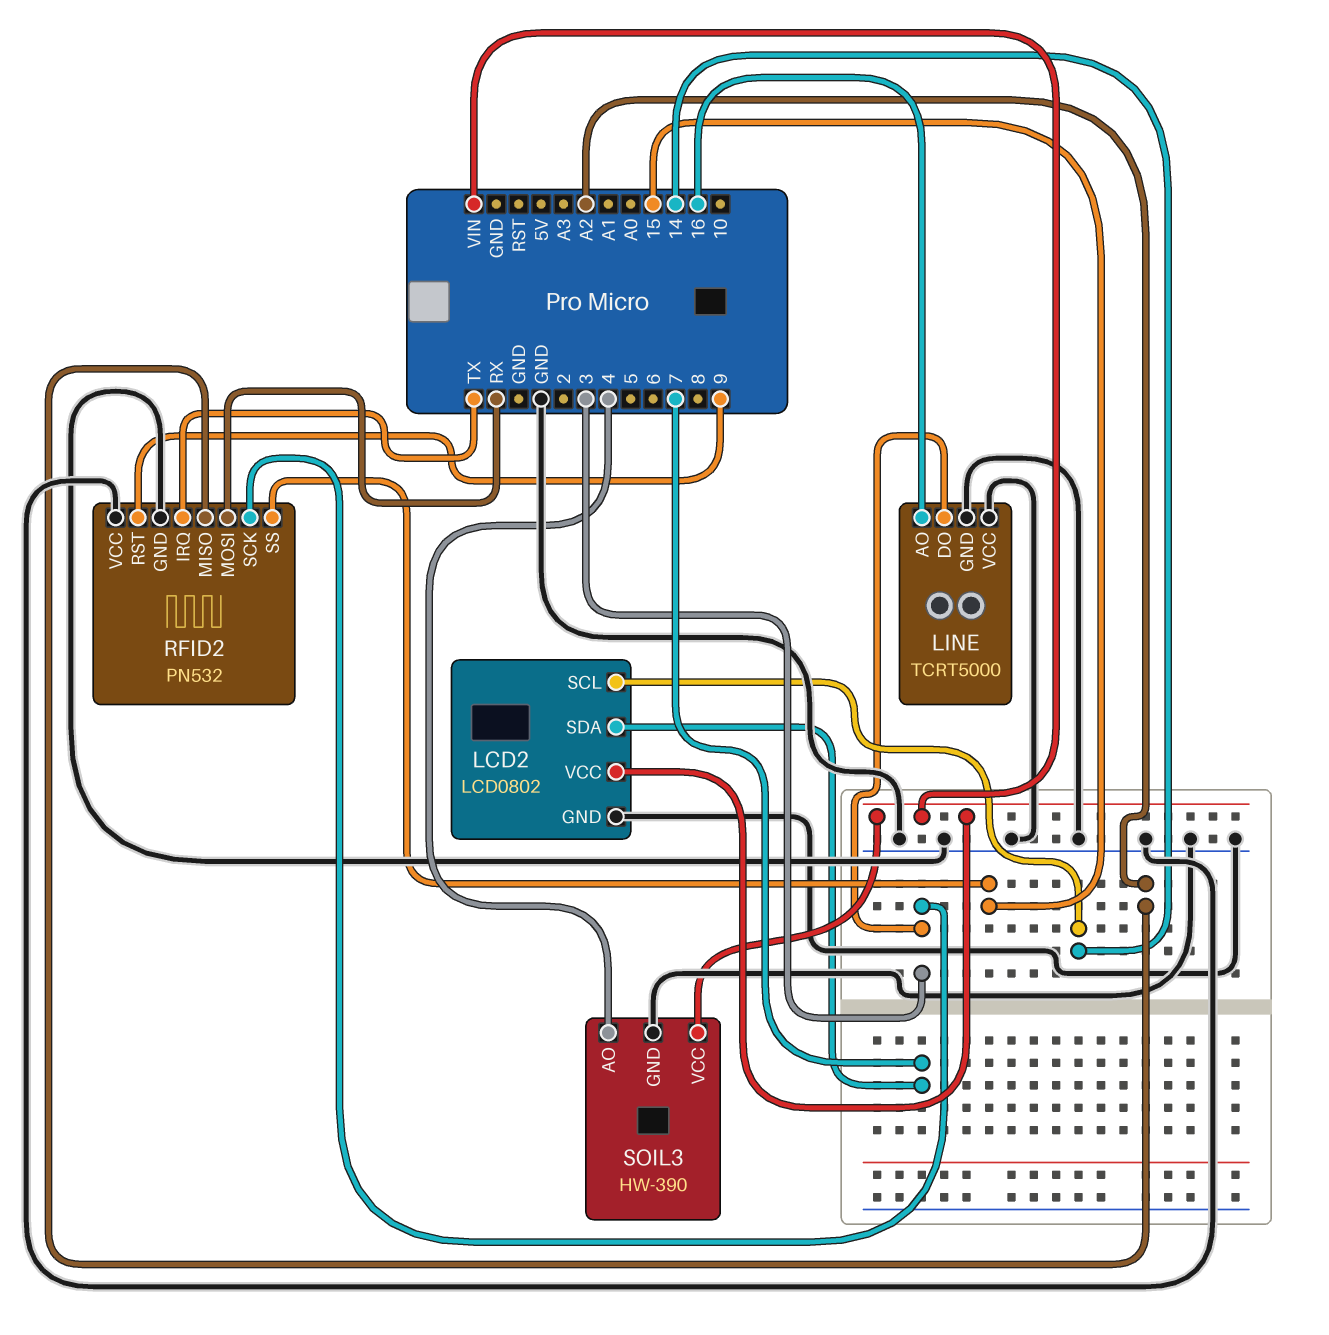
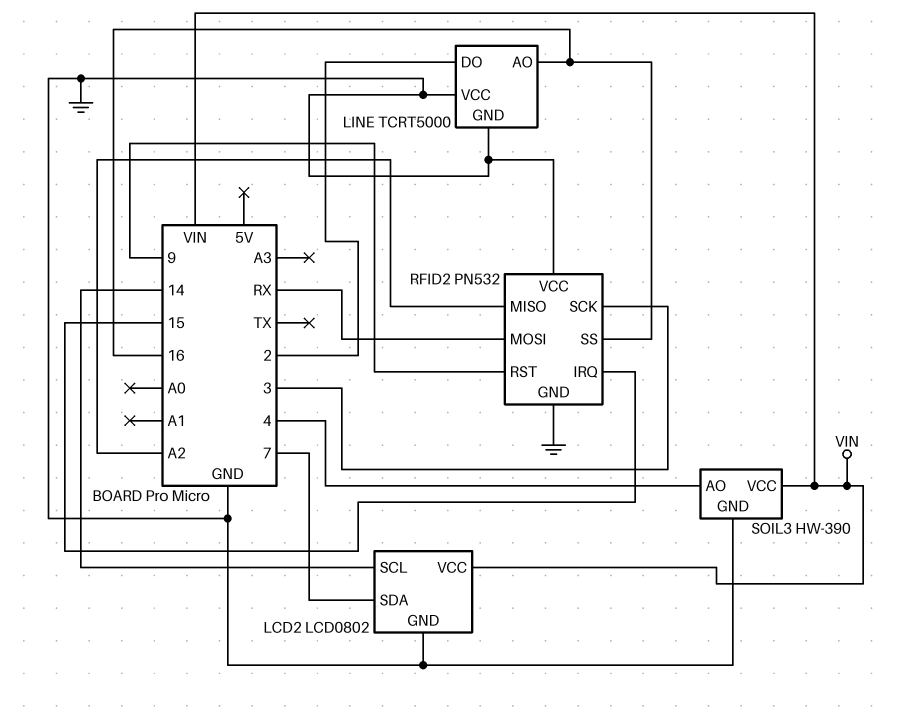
LINE pin DO: 3 -> 2
RFID2 pin IRQ: TX -> 15
RFID2 pin SS: 15 -> 16

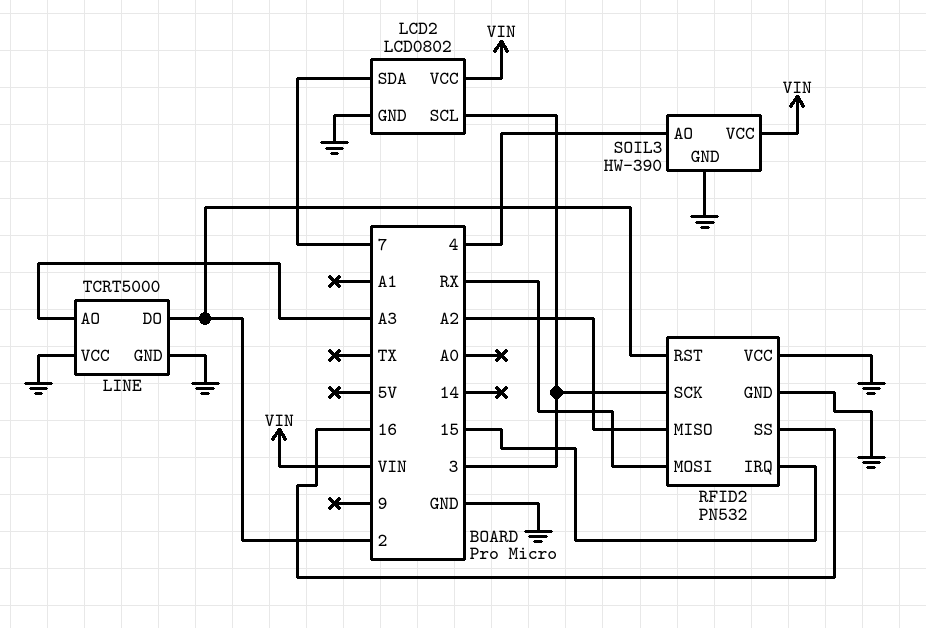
LCD2 pin SCL: 14 -> 3
LINE pin AO: 16 -> A3
RFID2 pin RST: 9 -> 2

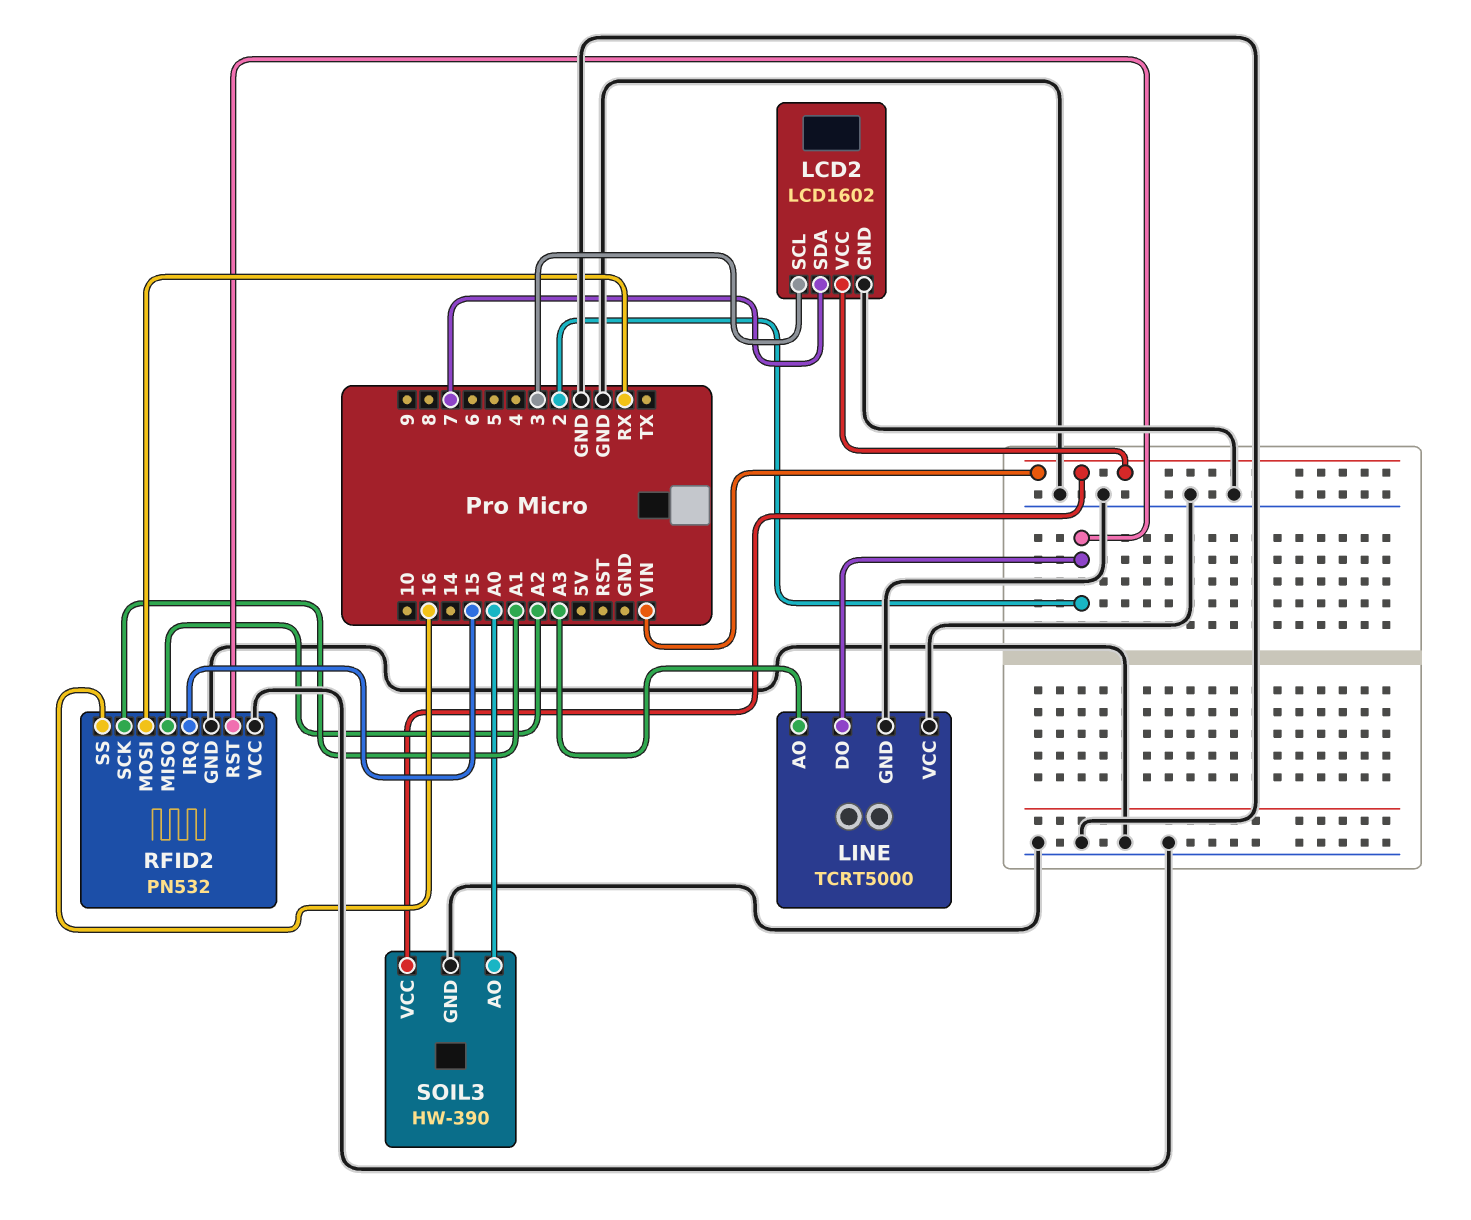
LCD2: LCD0802 -> LCD1602
RFID2 pin SCK: 3 -> A1
SOIL3 pin AO: 4 -> A0

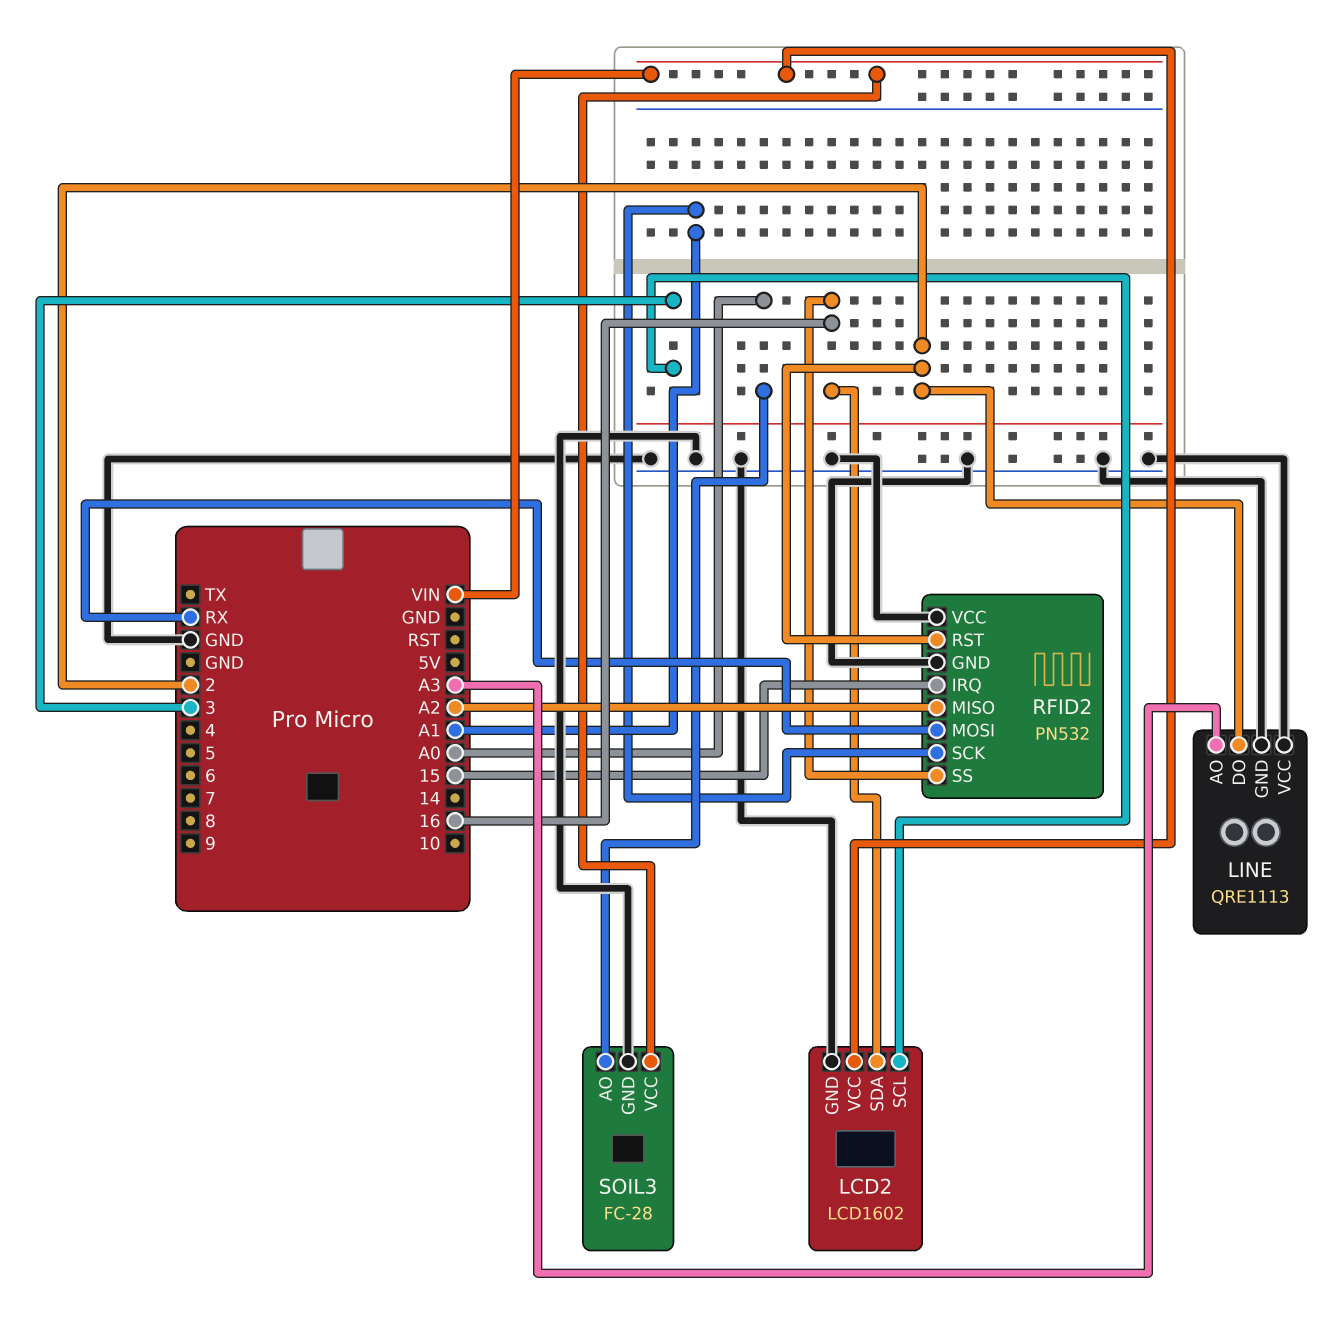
LCD2 pin SDA: 7 -> 16
LINE: TCRT5000 -> QRE1113
SOIL3: HW-390 -> FC-28

